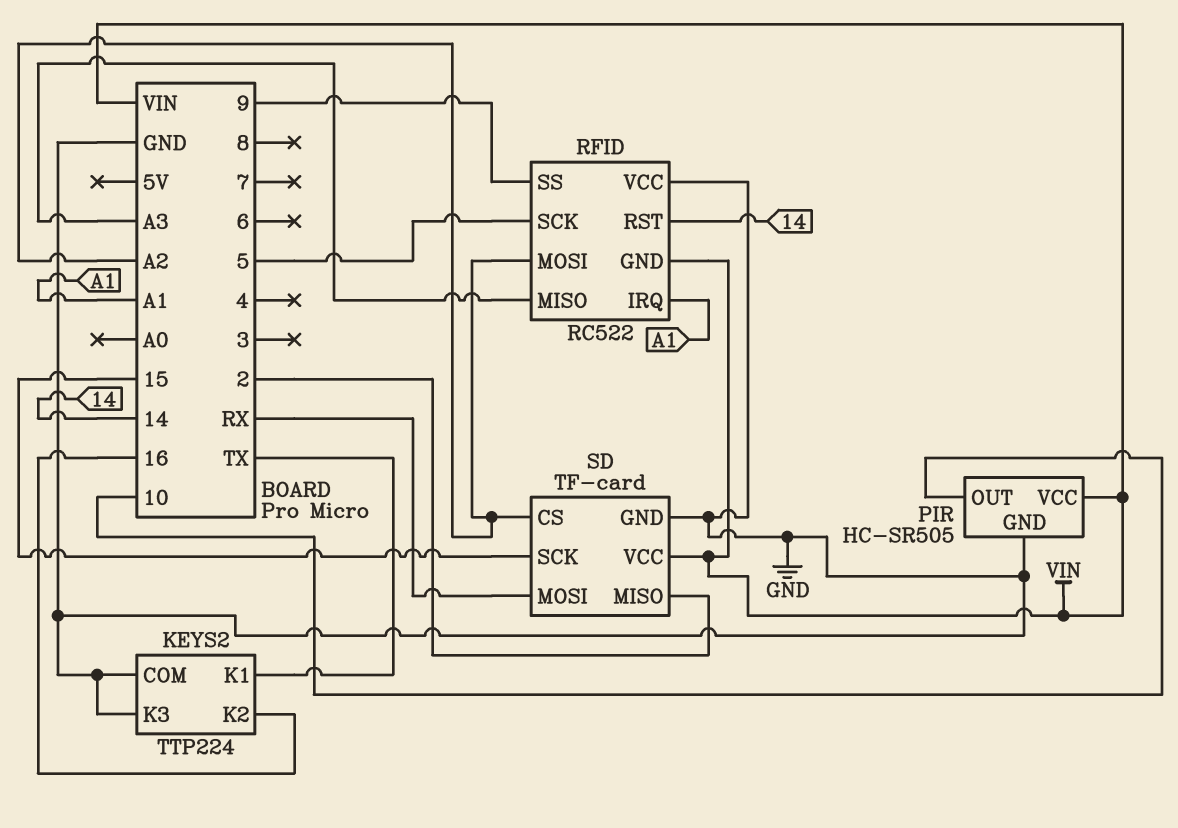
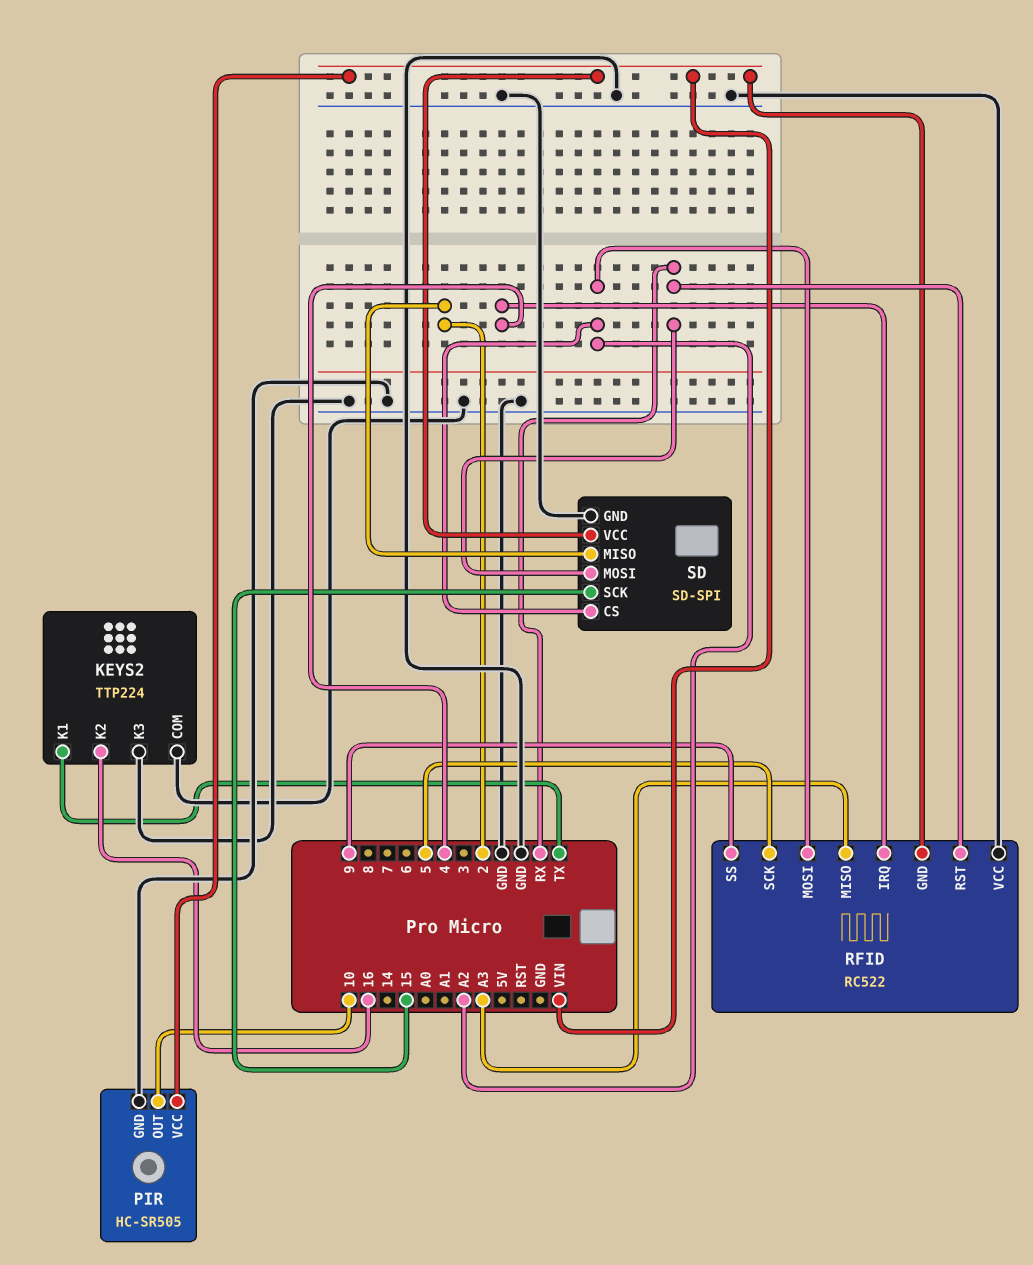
RFID pin IRQ: A1 -> 4
RFID pin RST: 14 -> RX
SD: TF-card -> SD-SPI

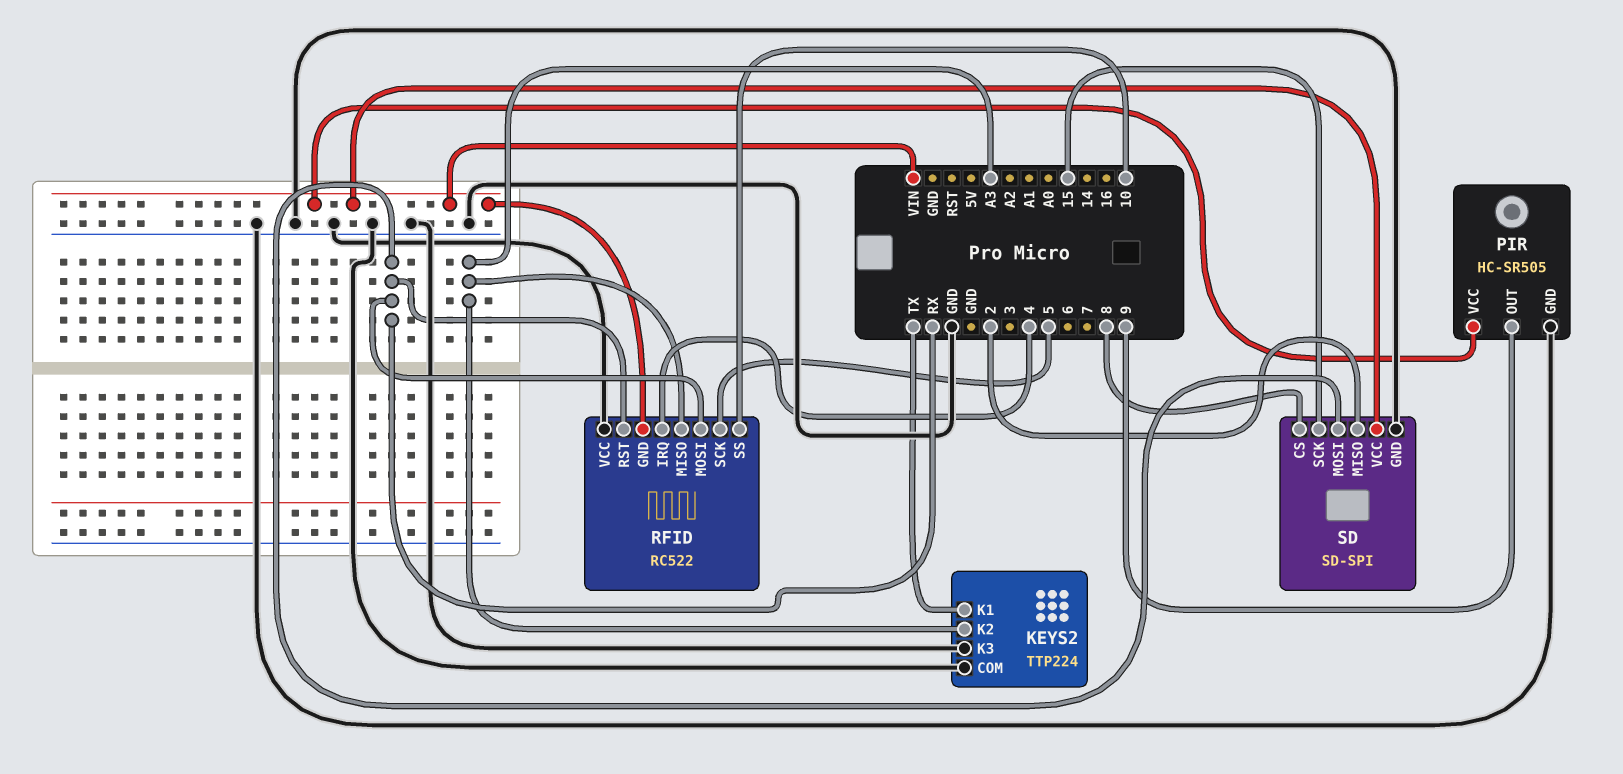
KEYS2 pin K2: 16 -> A3
PIR pin OUT: 10 -> 9
RFID pin MOSI: A2 -> RX
RFID pin SS: 9 -> 10
SD pin CS: A2 -> 8

